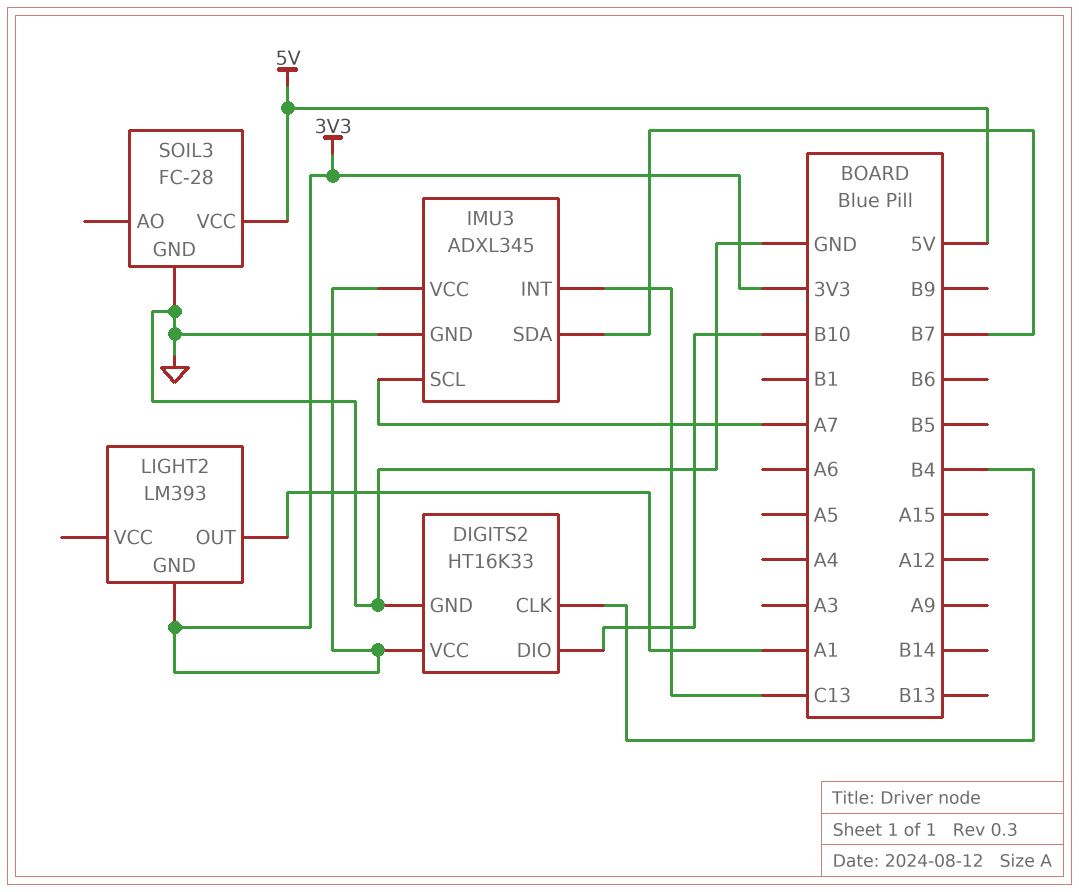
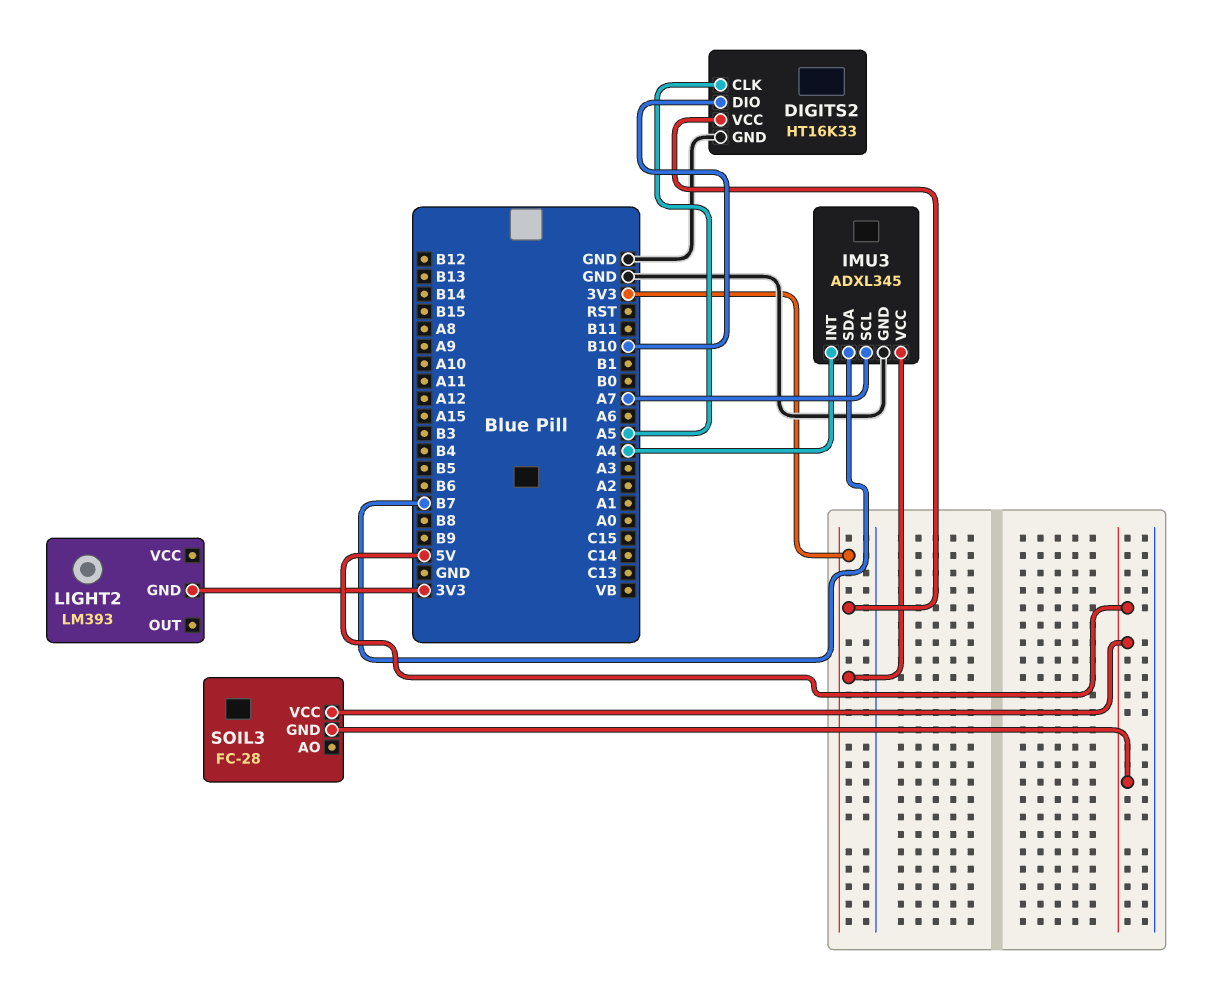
DIGITS2 pin CLK: B4 -> A5
IMU3 pin INT: C13 -> A4
LIGHT2 pin OUT: A1 -> none
SOIL3 pin GND: GND -> 5V

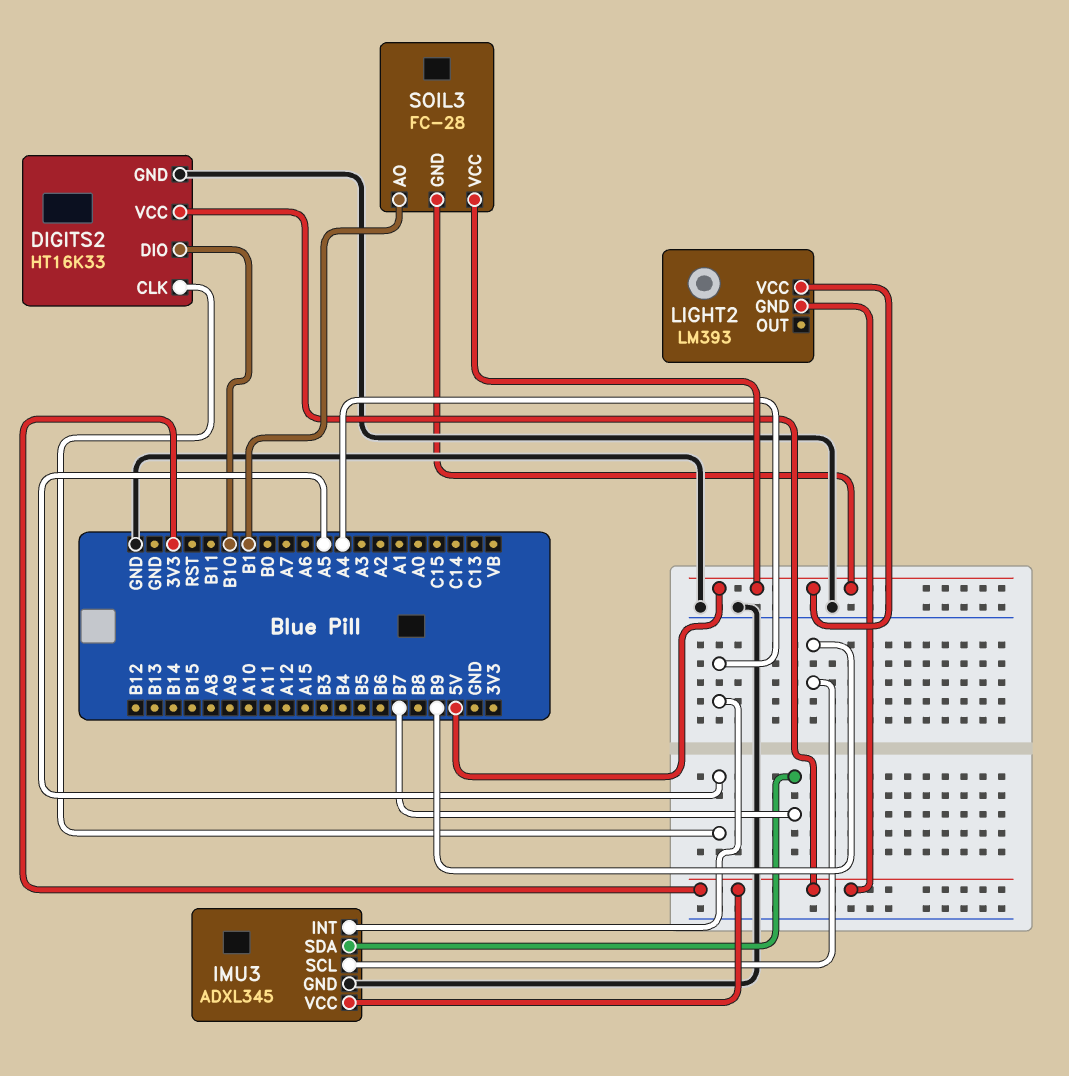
IMU3 pin SCL: A7 -> B9
LIGHT2 pin VCC: none -> 5V
SOIL3 pin AO: none -> B1

